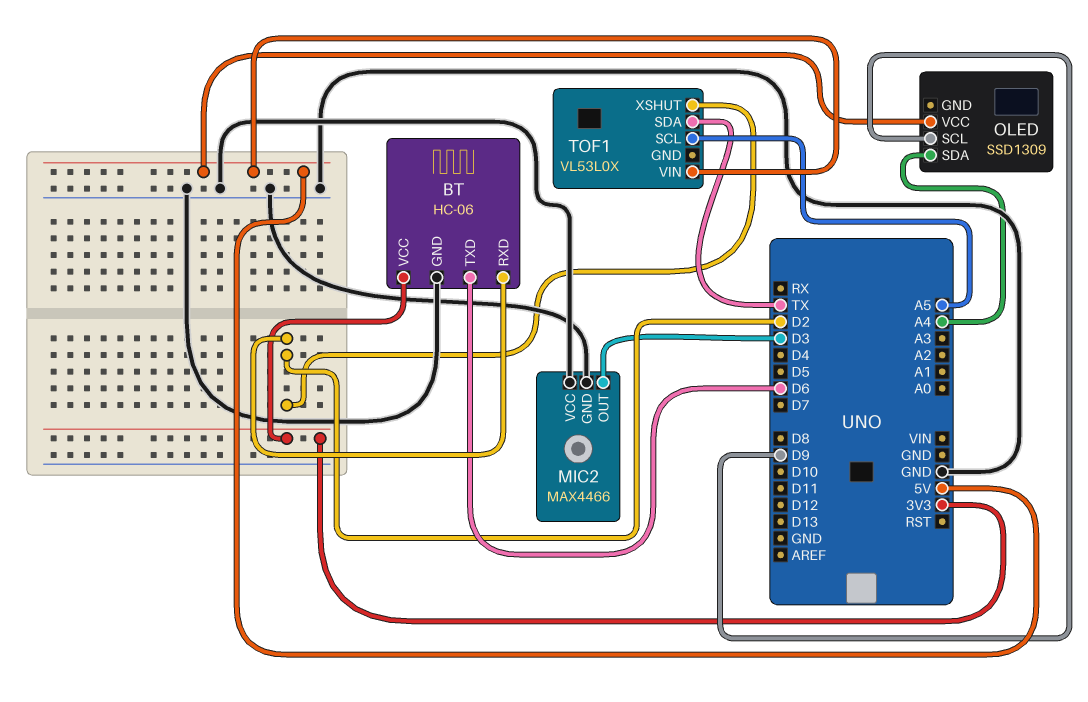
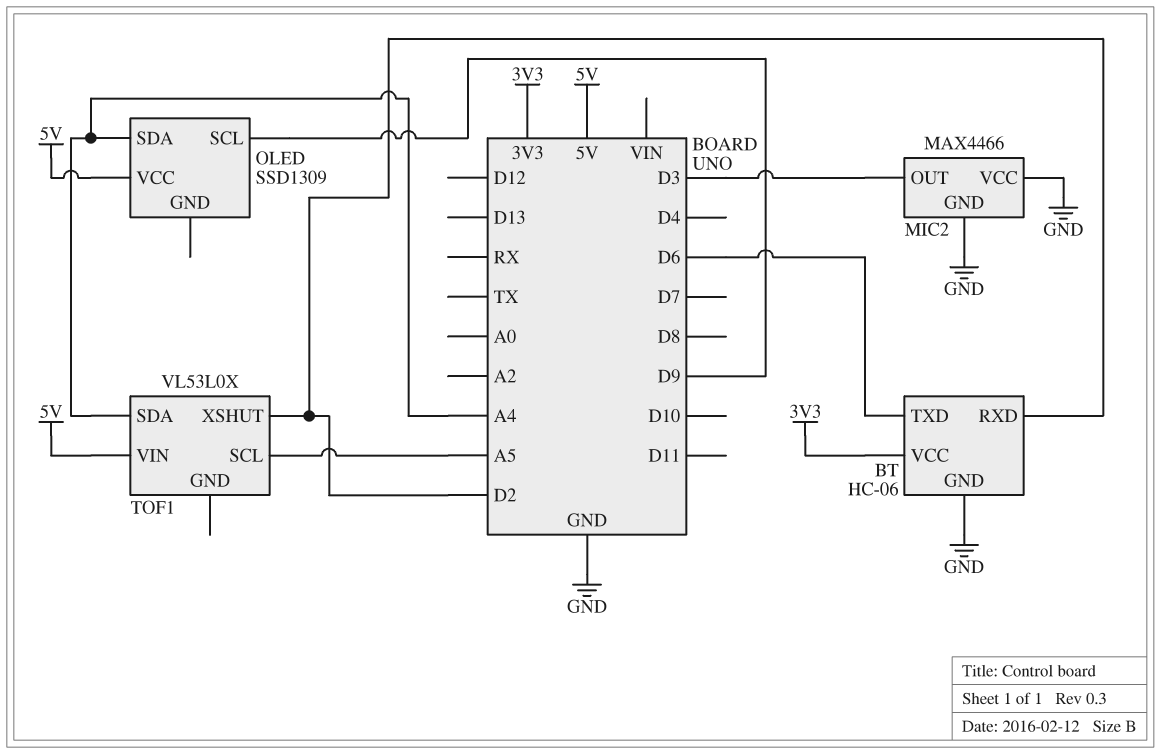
TOF1 pin SDA: TX -> A4

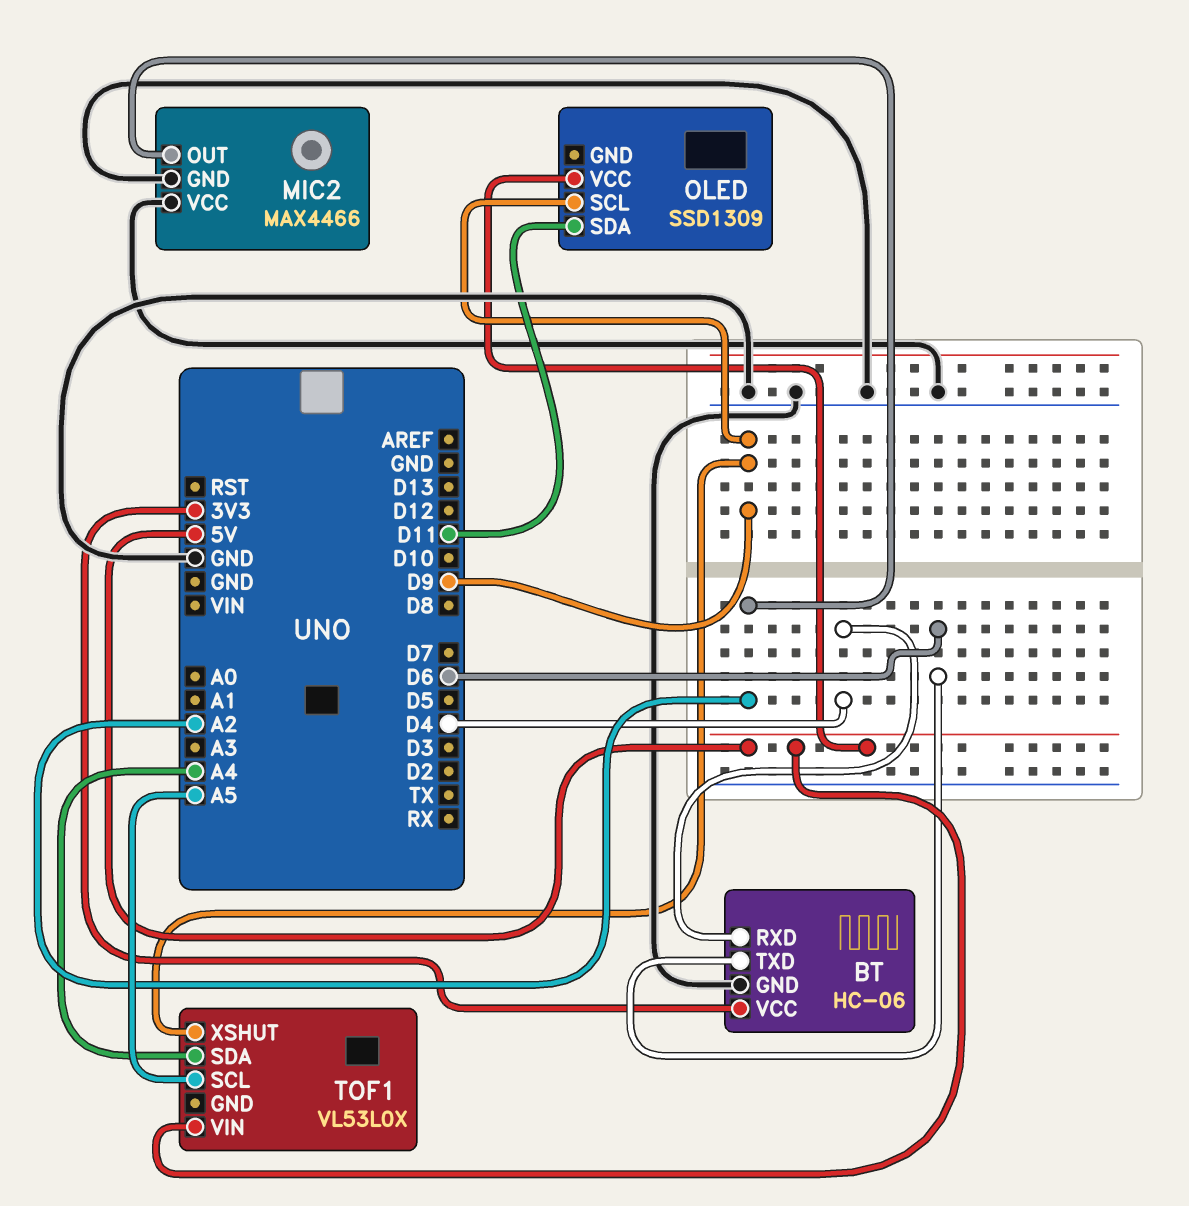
BT pin RXD: D2 -> D4
MIC2 pin OUT: D3 -> A2
OLED pin SDA: A4 -> D11
TOF1 pin XSHUT: D2 -> D9

